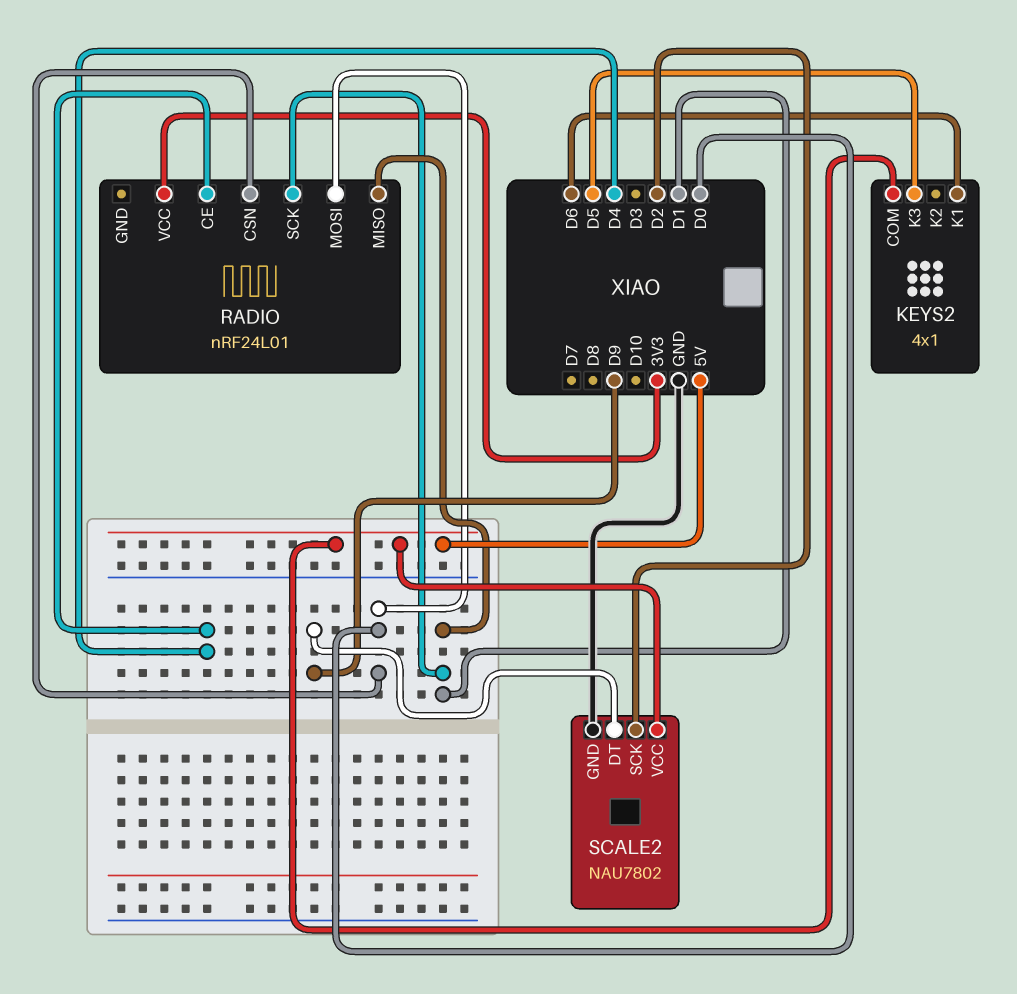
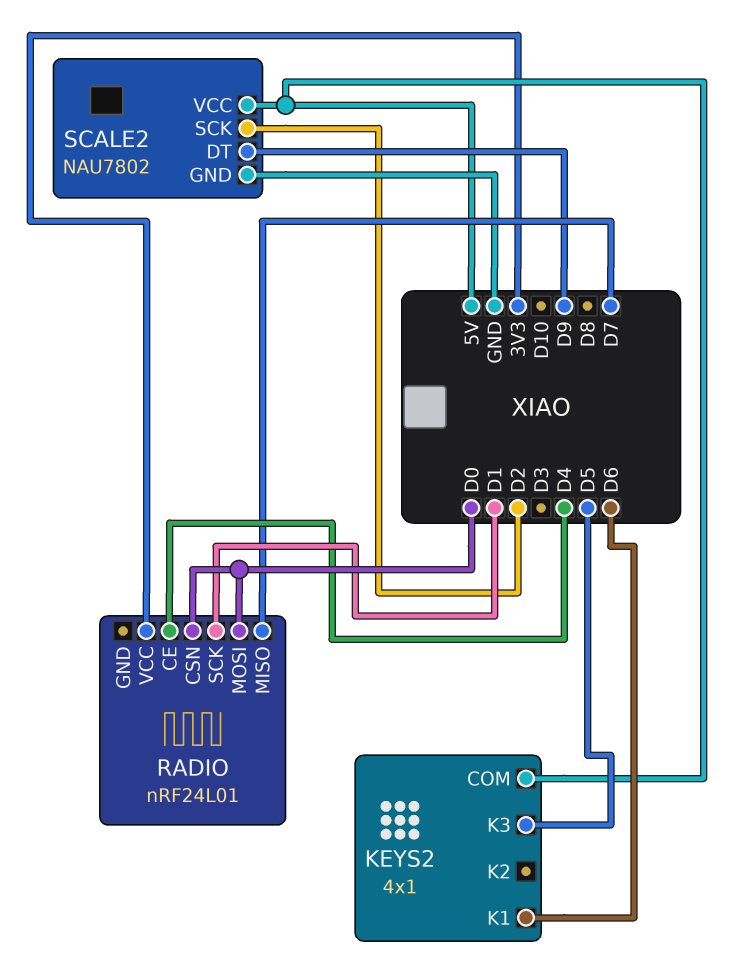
RADIO pin MISO: D1 -> D7

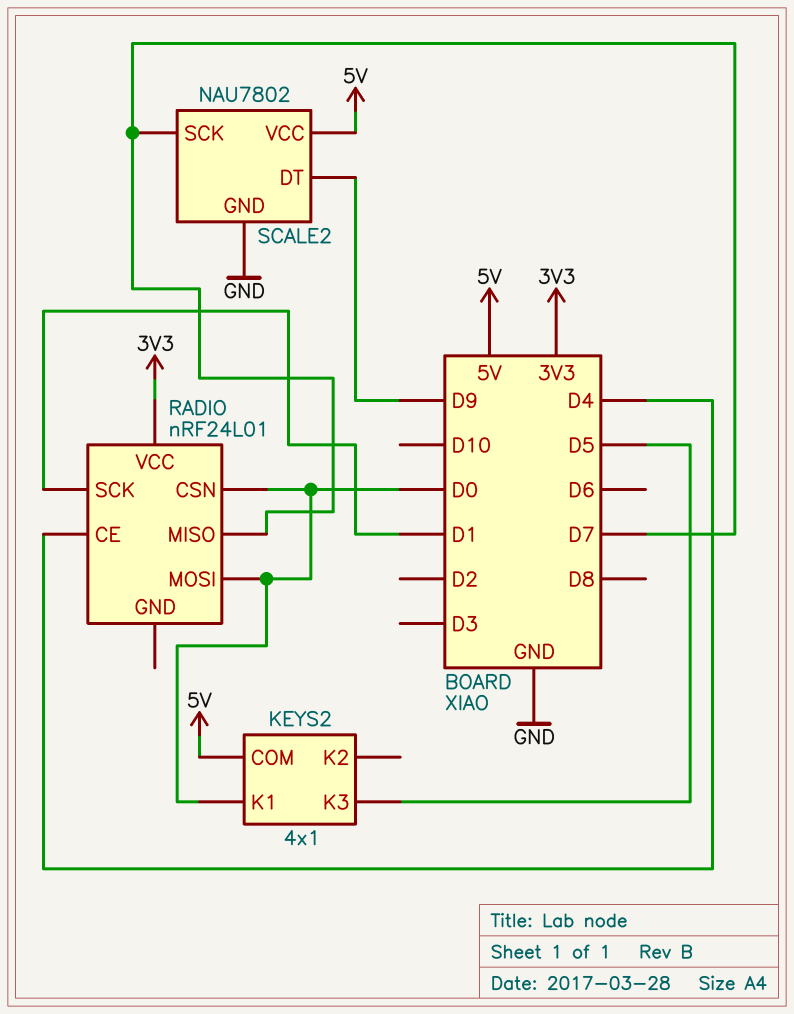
KEYS2 pin K1: D6 -> D0
SCALE2 pin SCK: D2 -> D7

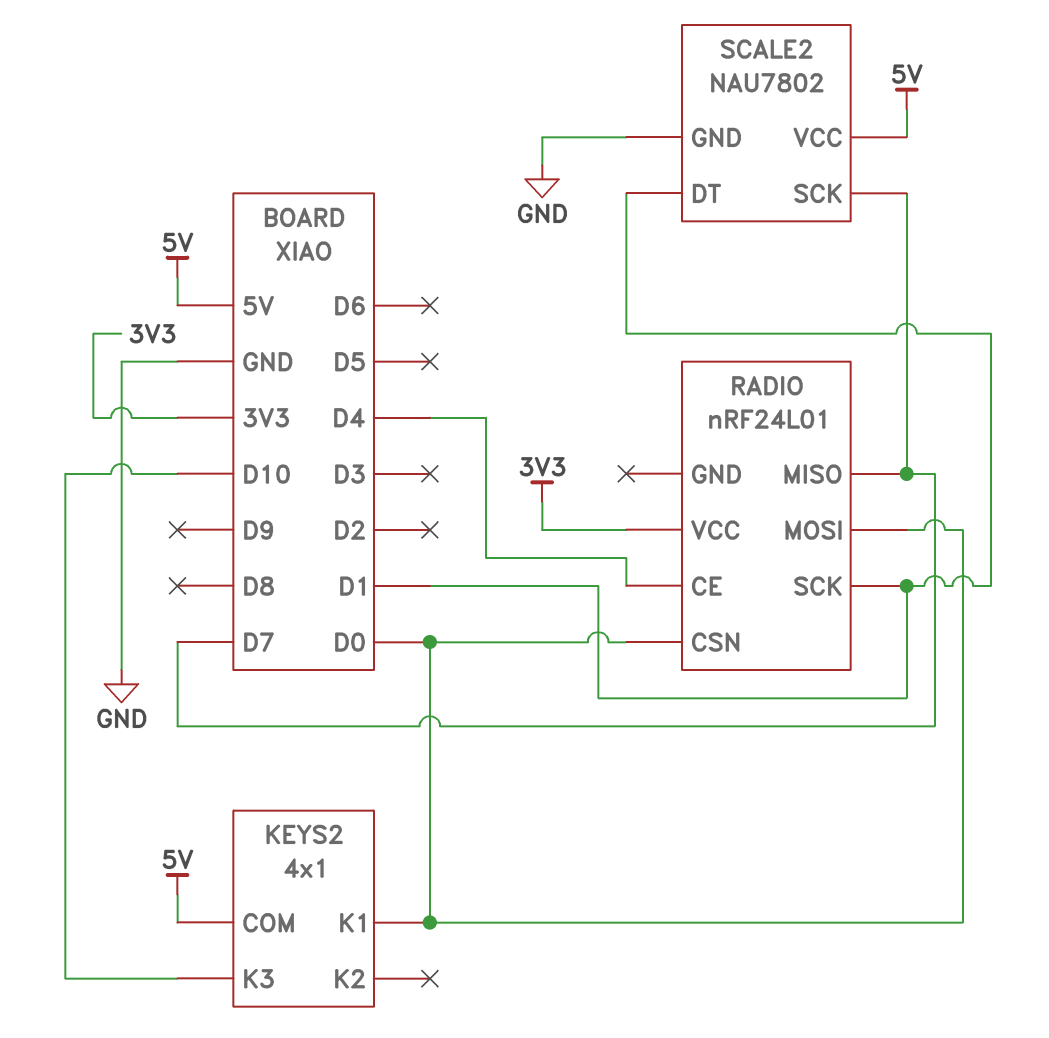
KEYS2 pin K3: D5 -> D10
SCALE2 pin DT: D9 -> D1

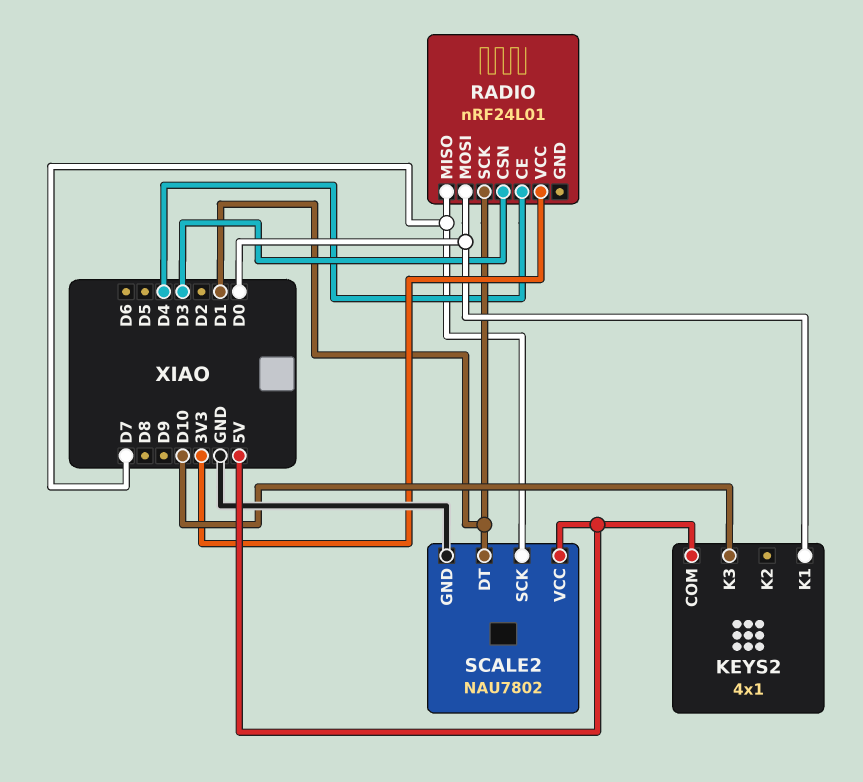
RADIO pin CSN: D0 -> D3

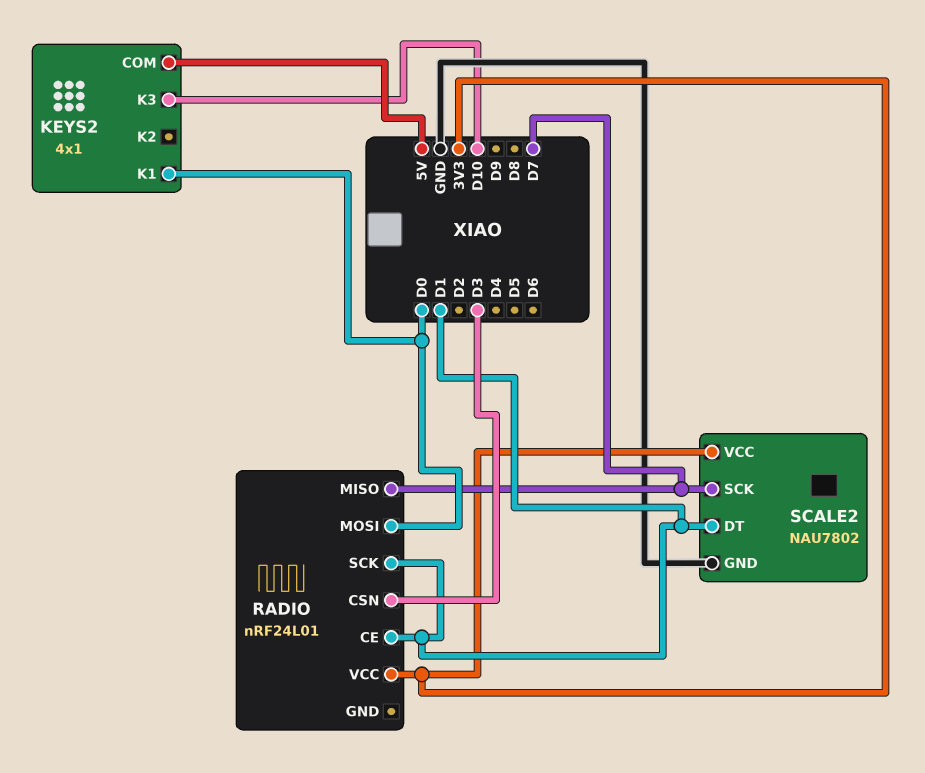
RADIO pin CE: D4 -> D1
SCALE2 pin VCC: 5V -> 3V3

